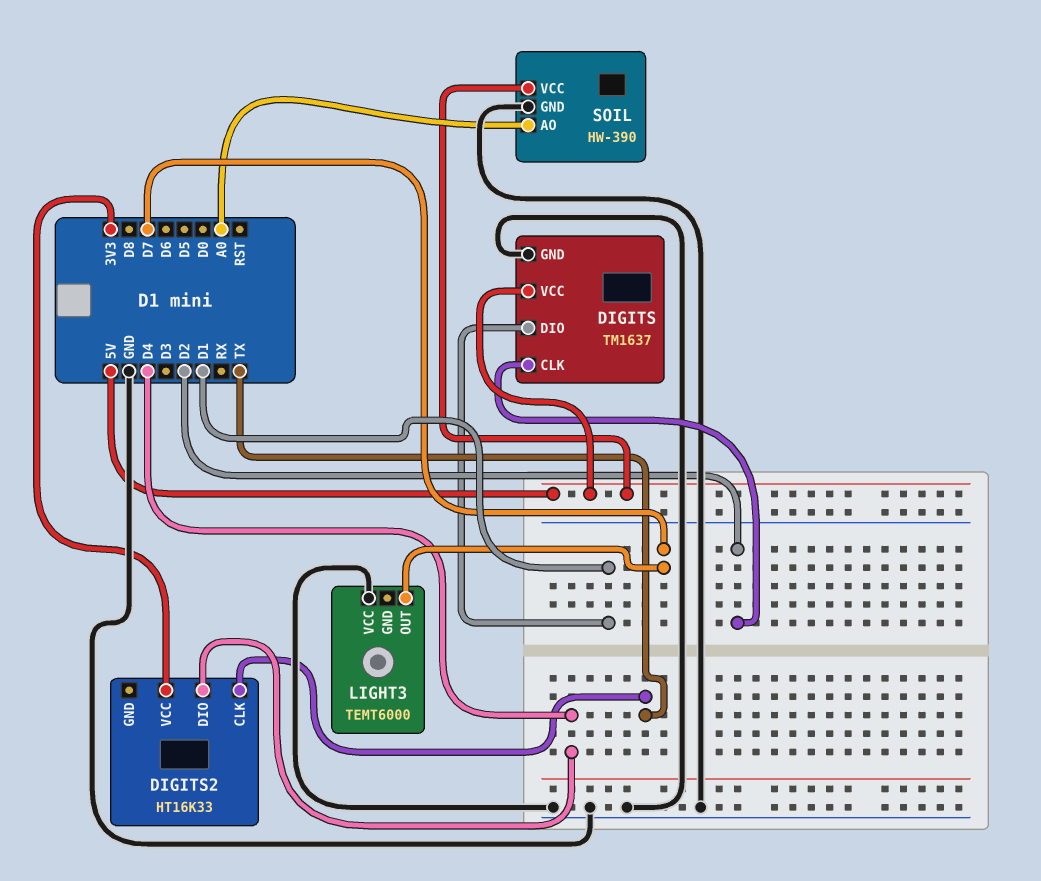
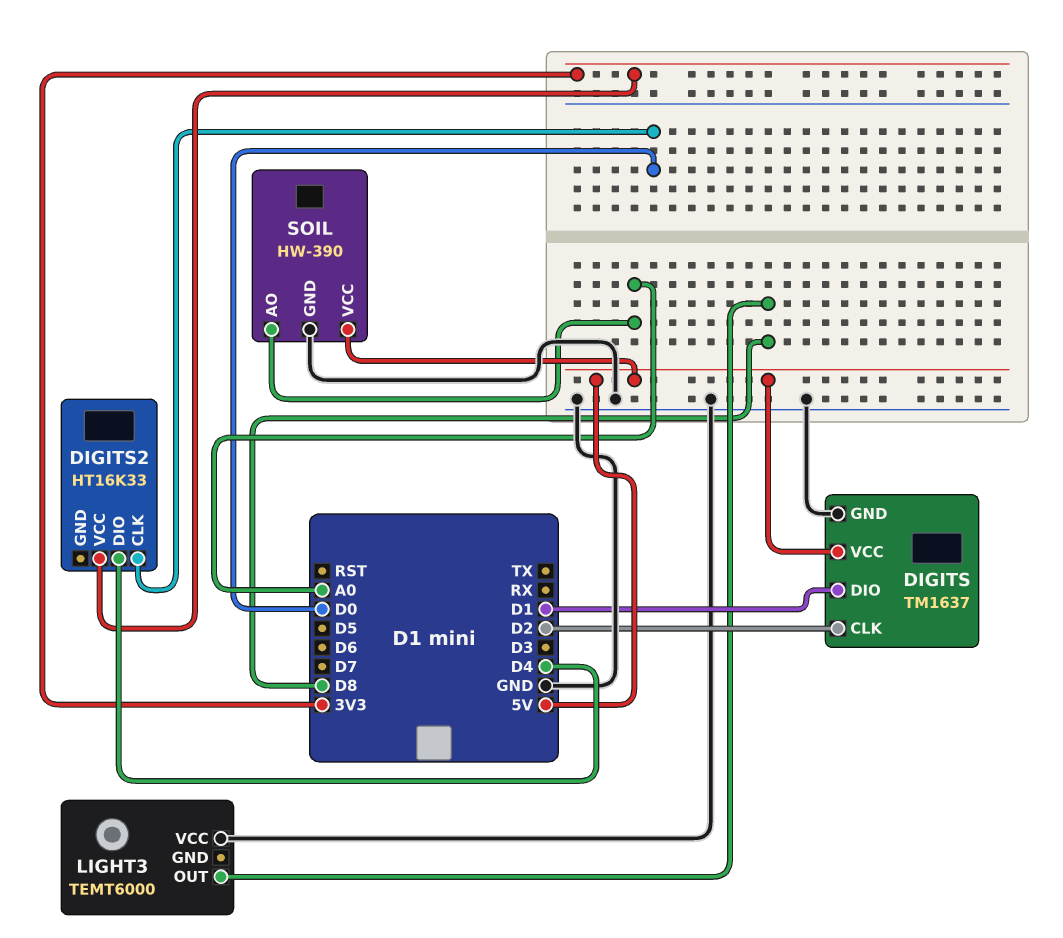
DIGITS2 pin CLK: TX -> D0
LIGHT3 pin OUT: D7 -> D8

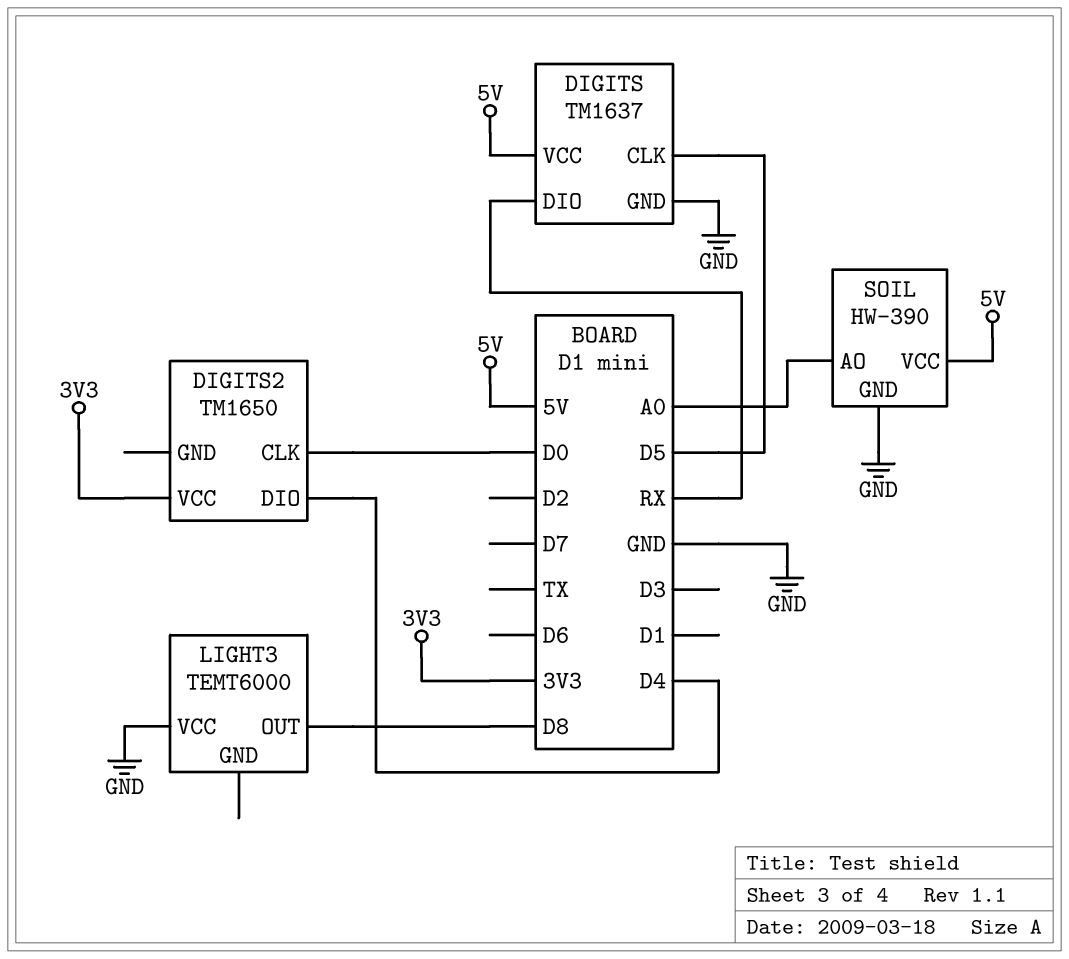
DIGITS pin CLK: D2 -> D5
DIGITS pin DIO: D1 -> RX
DIGITS2: HT16K33 -> TM1650

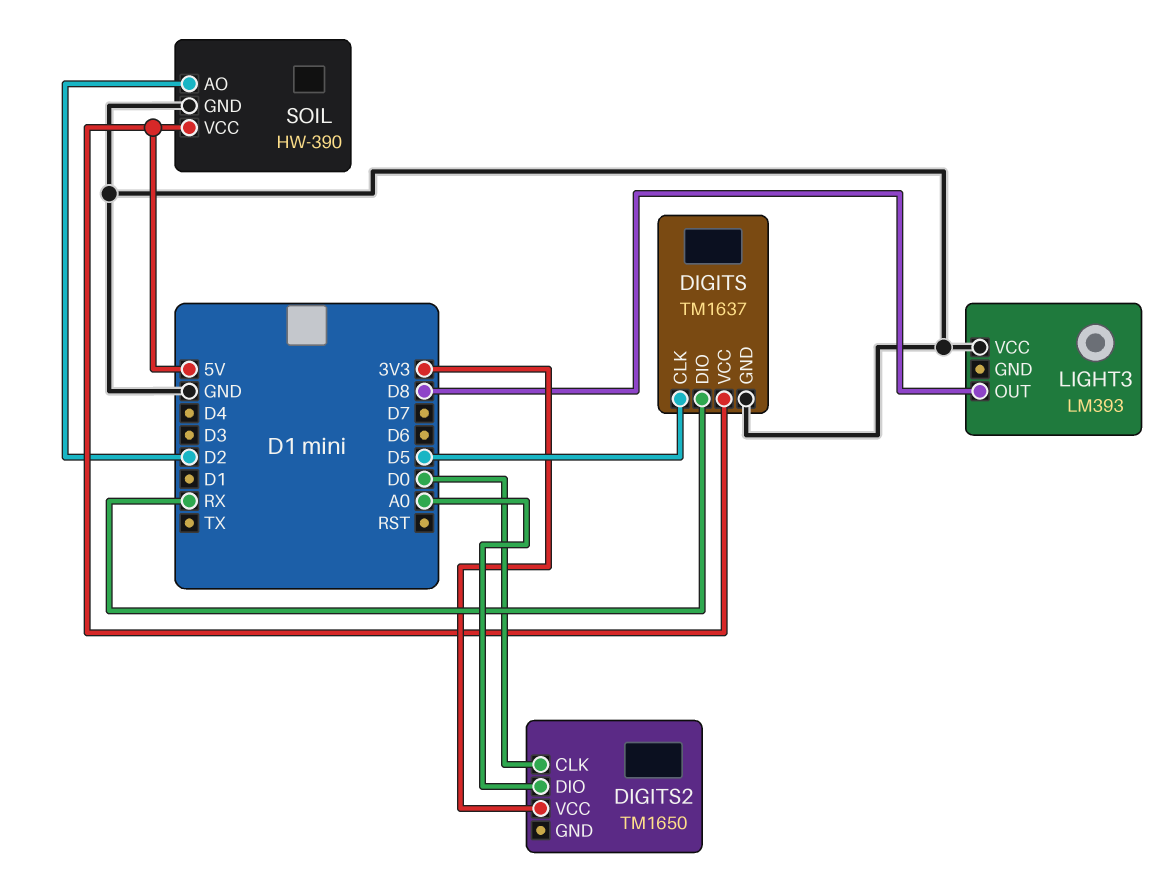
DIGITS2 pin DIO: D4 -> A0
LIGHT3: TEMT6000 -> LM393
SOIL pin AO: A0 -> D2

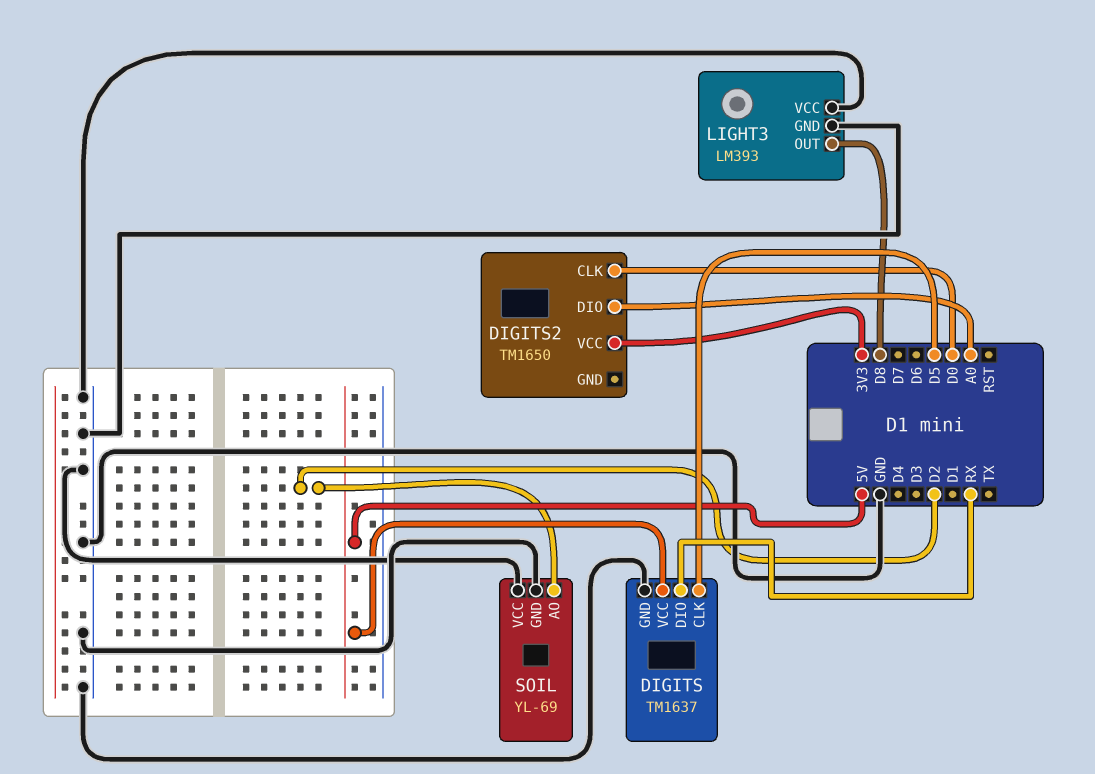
LIGHT3 pin GND: none -> GND
SOIL: HW-390 -> YL-69
SOIL pin VCC: 5V -> GND

